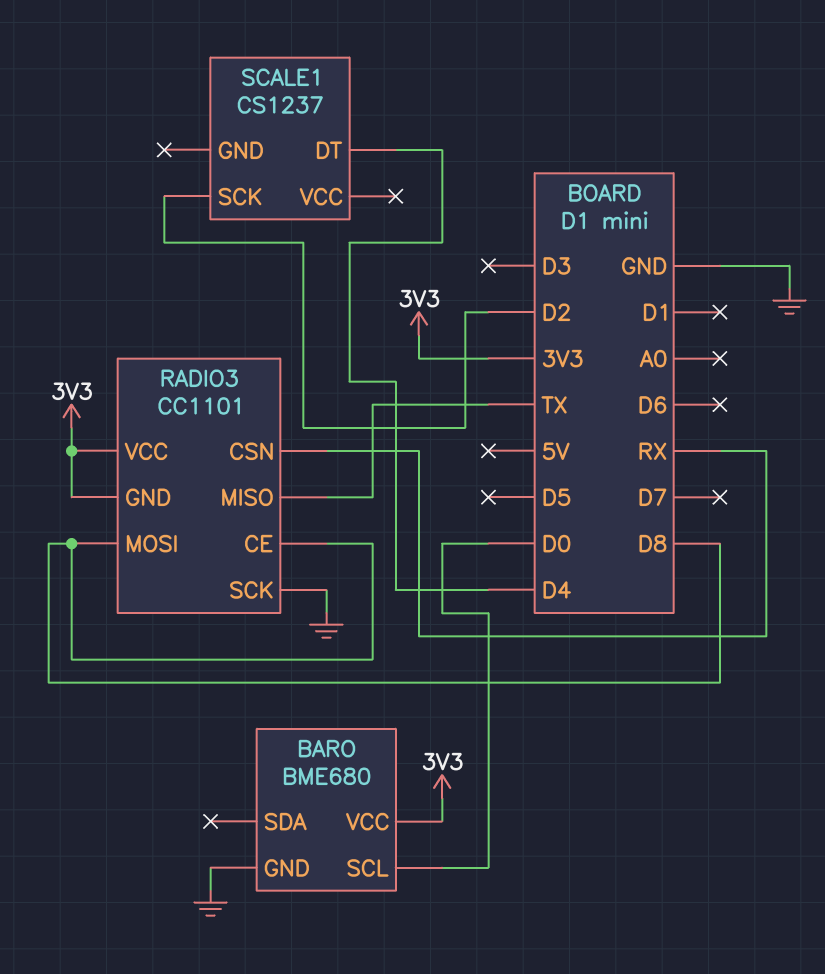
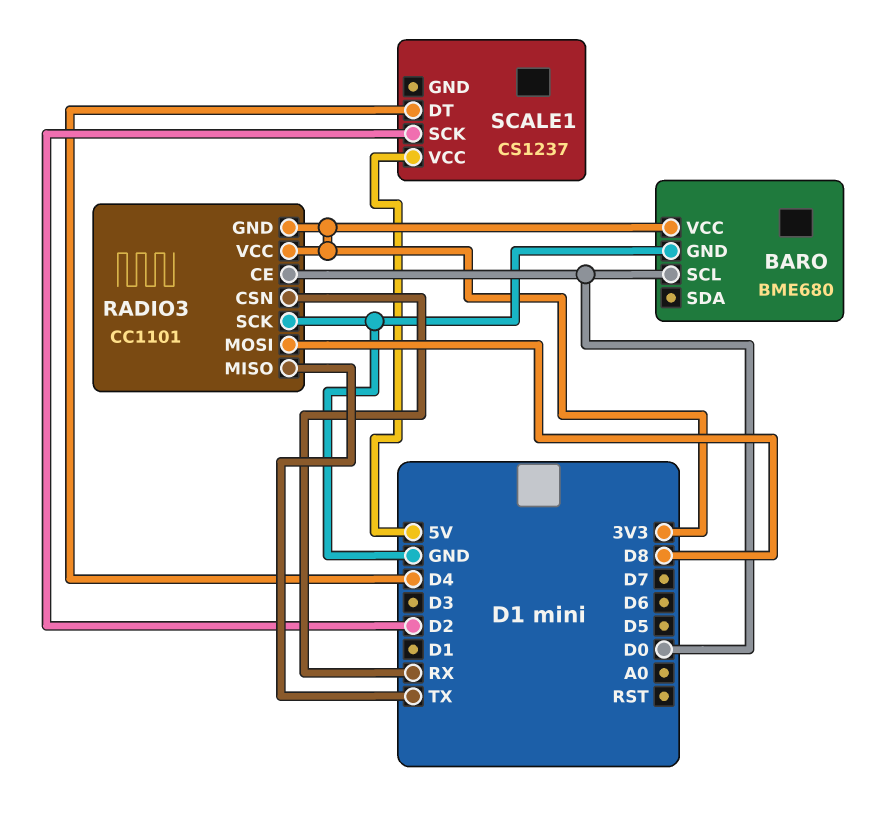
RADIO3 pin CE: D8 -> D0
SCALE1 pin VCC: none -> 5V

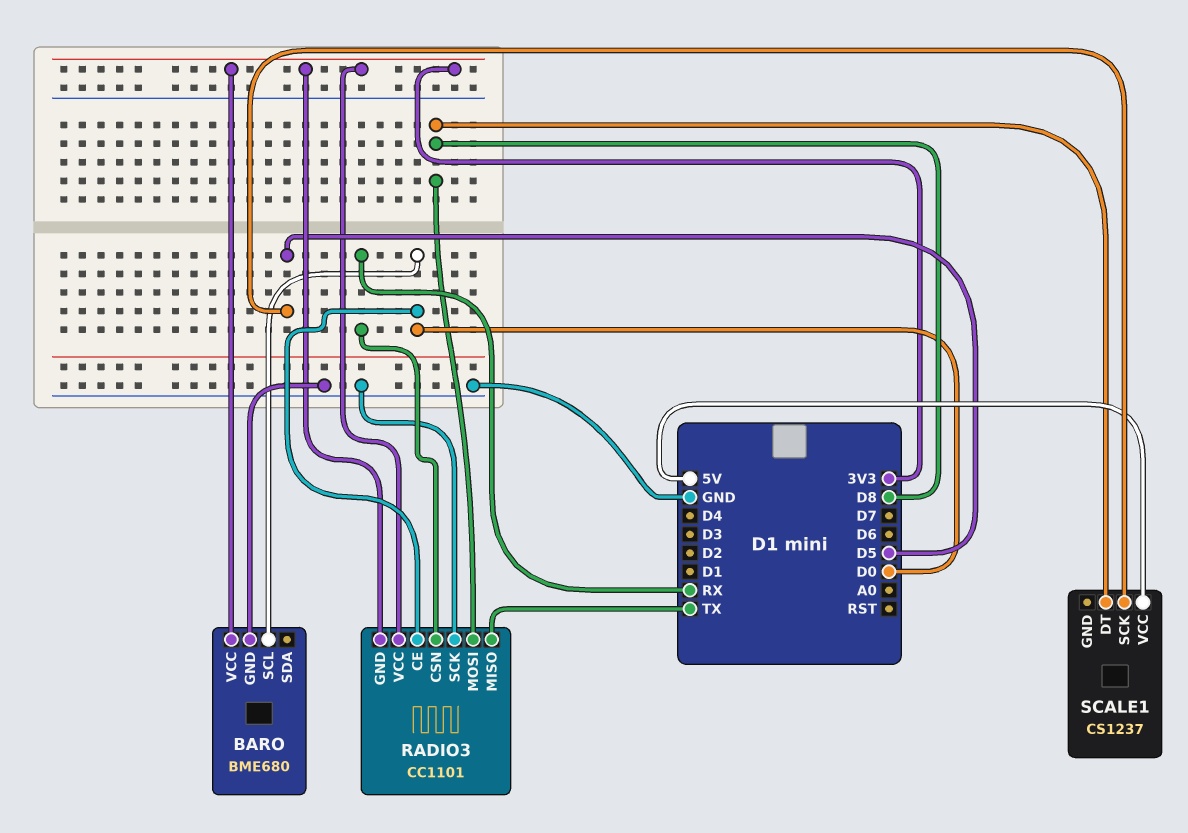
SCALE1 pin DT: D4 -> D8
SCALE1 pin SCK: D2 -> D5

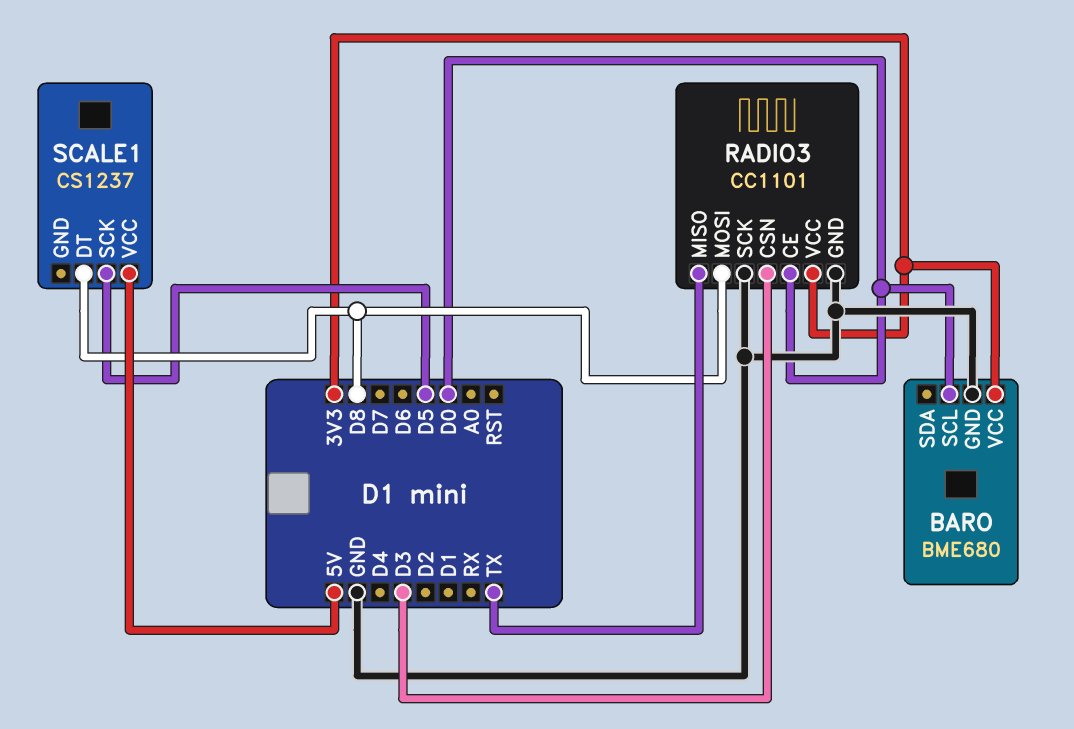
RADIO3 pin CSN: RX -> D3
RADIO3 pin GND: 3V3 -> GND

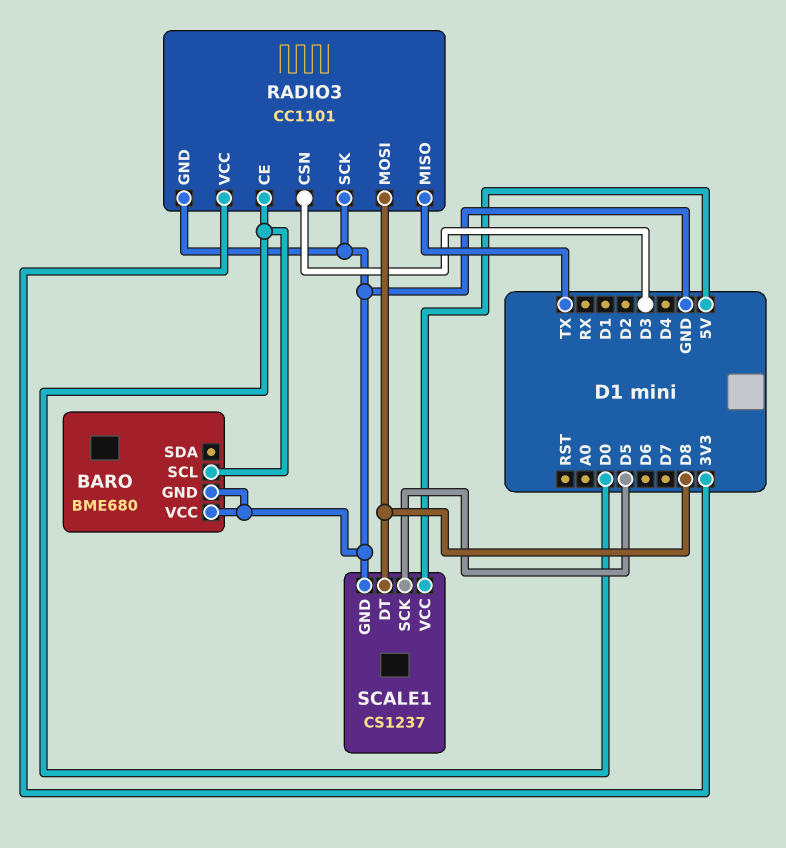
BARO pin VCC: 3V3 -> GND
SCALE1 pin GND: none -> GND

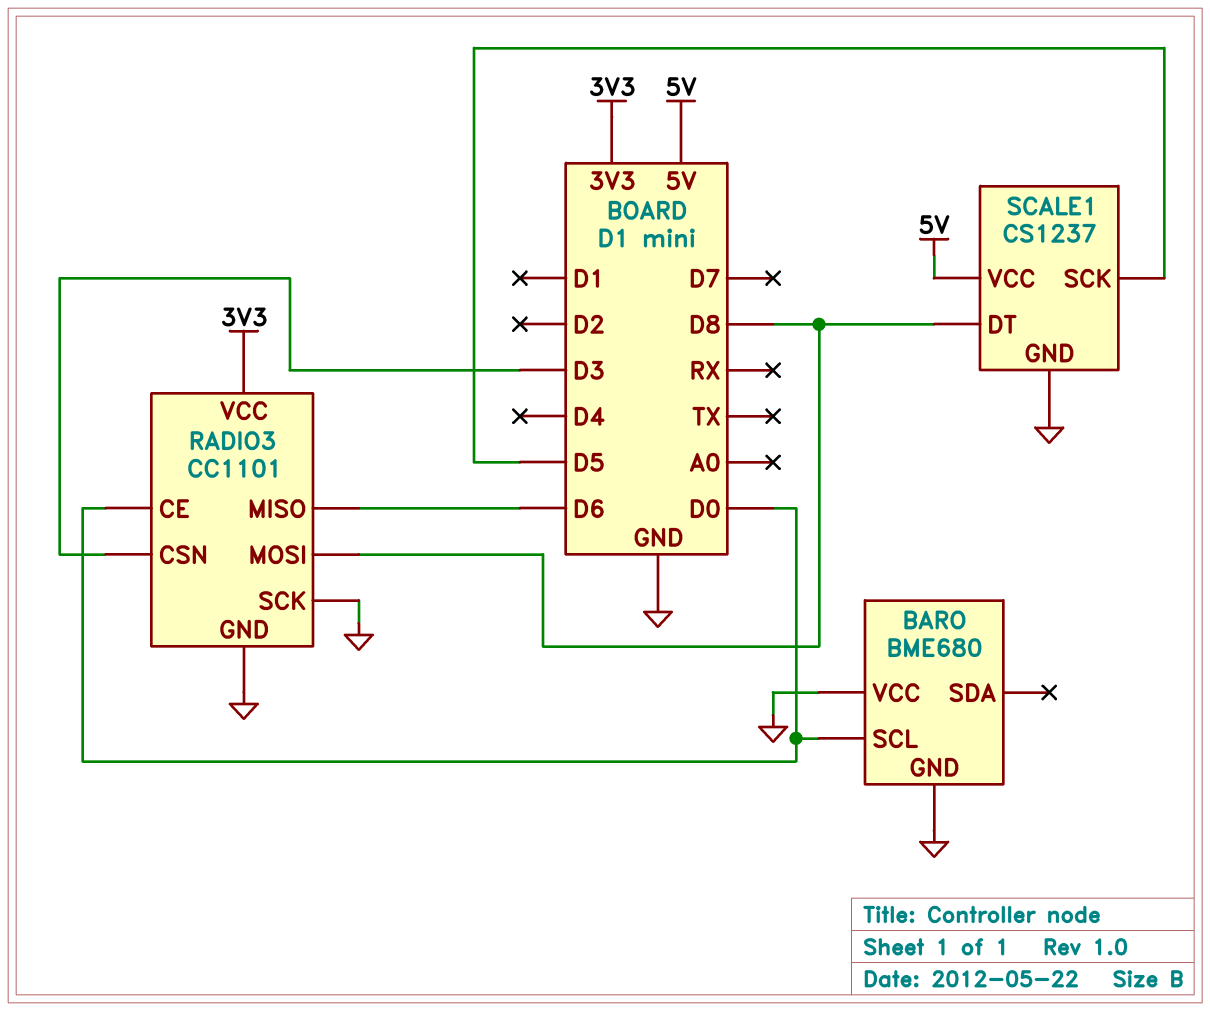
RADIO3 pin MISO: TX -> D6

